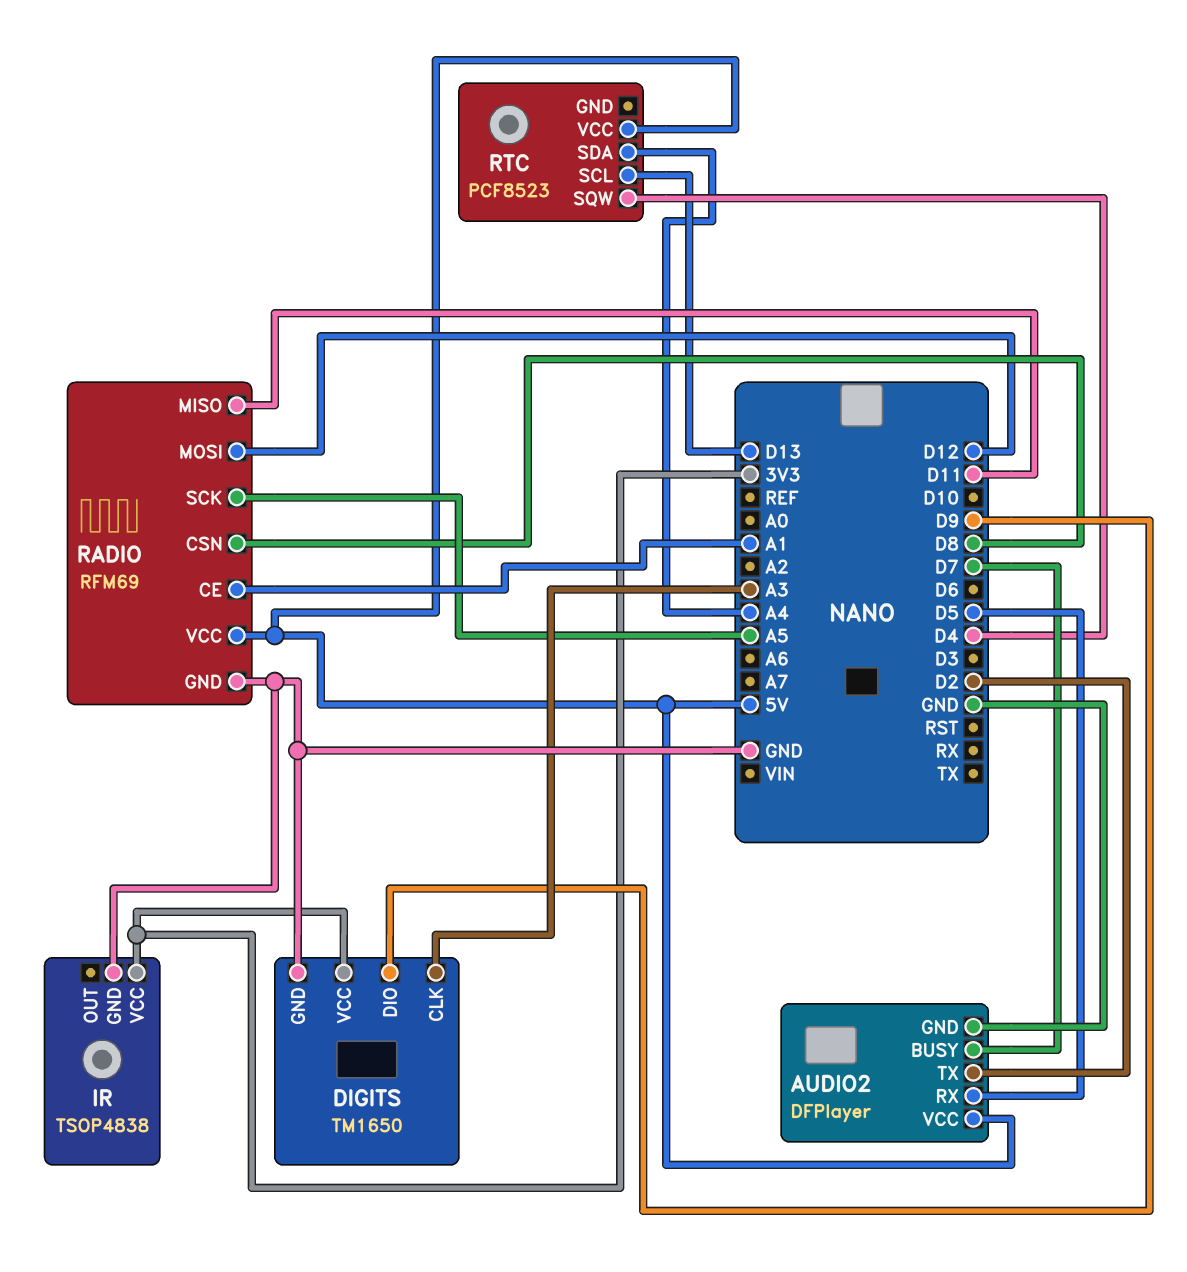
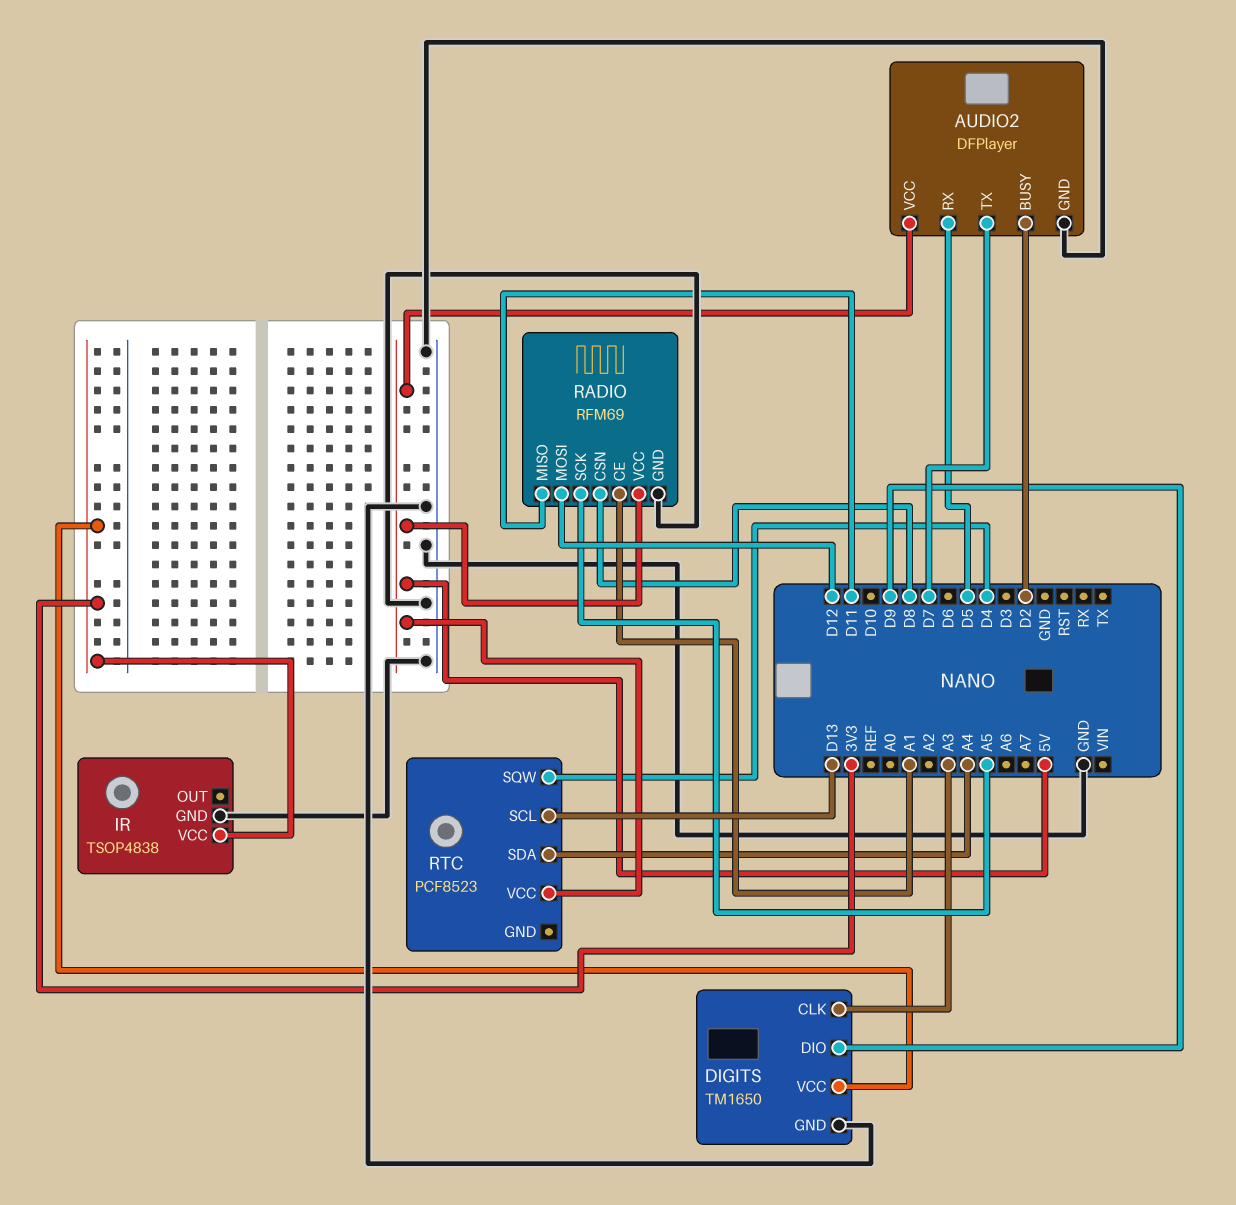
AUDIO2 pin BUSY: D7 -> D2
AUDIO2 pin TX: D2 -> D7

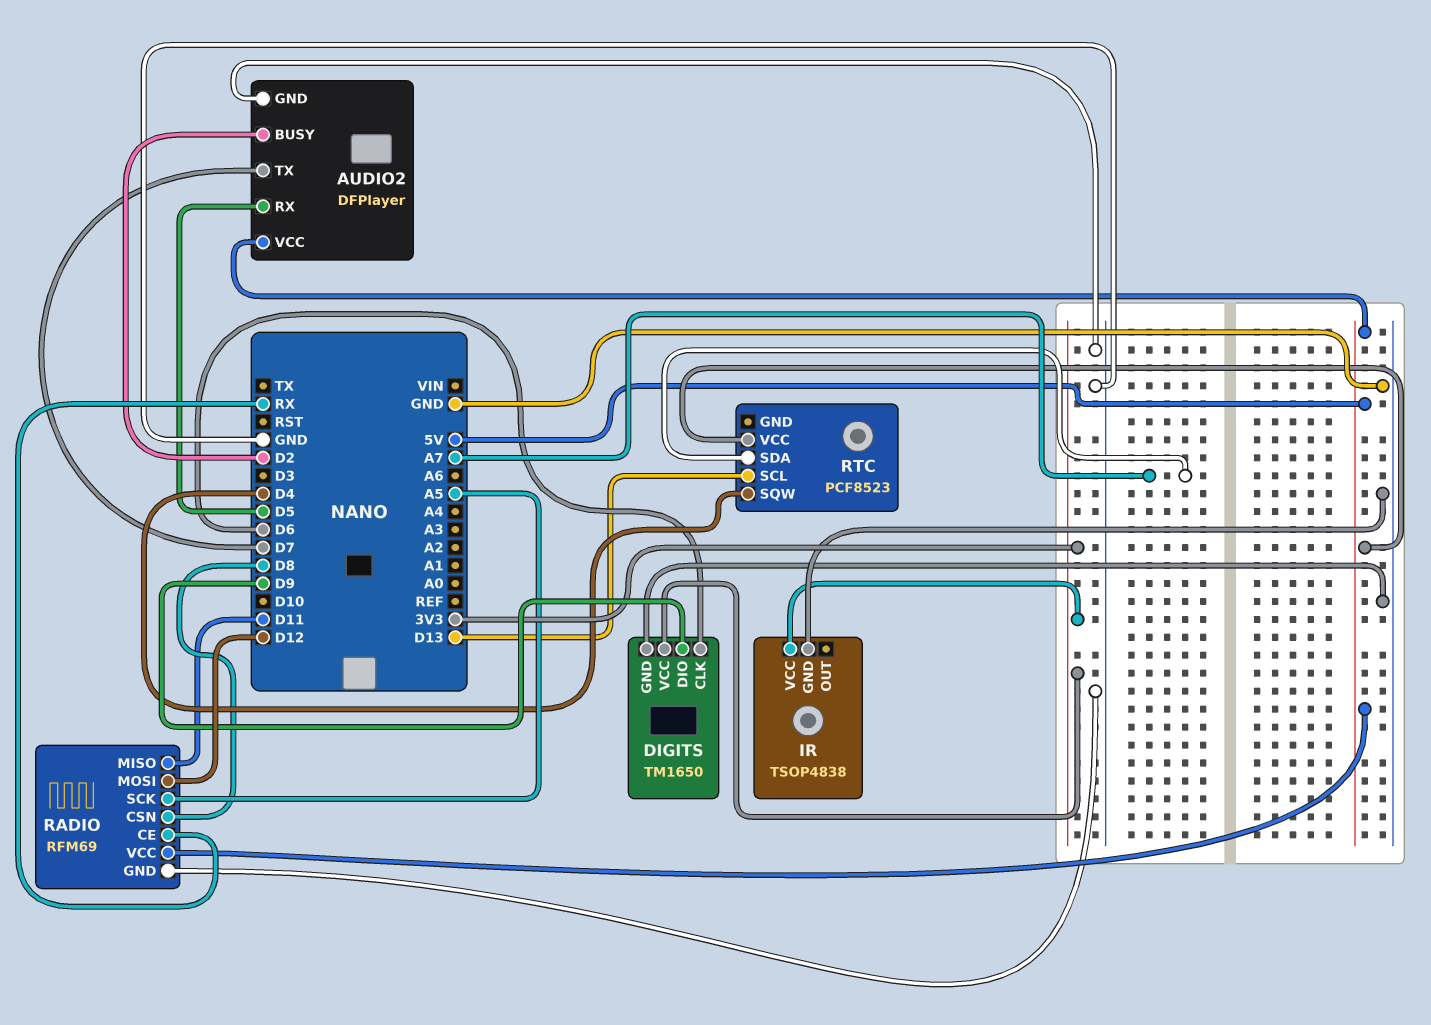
DIGITS pin CLK: A3 -> D6
RADIO pin CE: A1 -> RX
RTC pin SDA: A4 -> A7

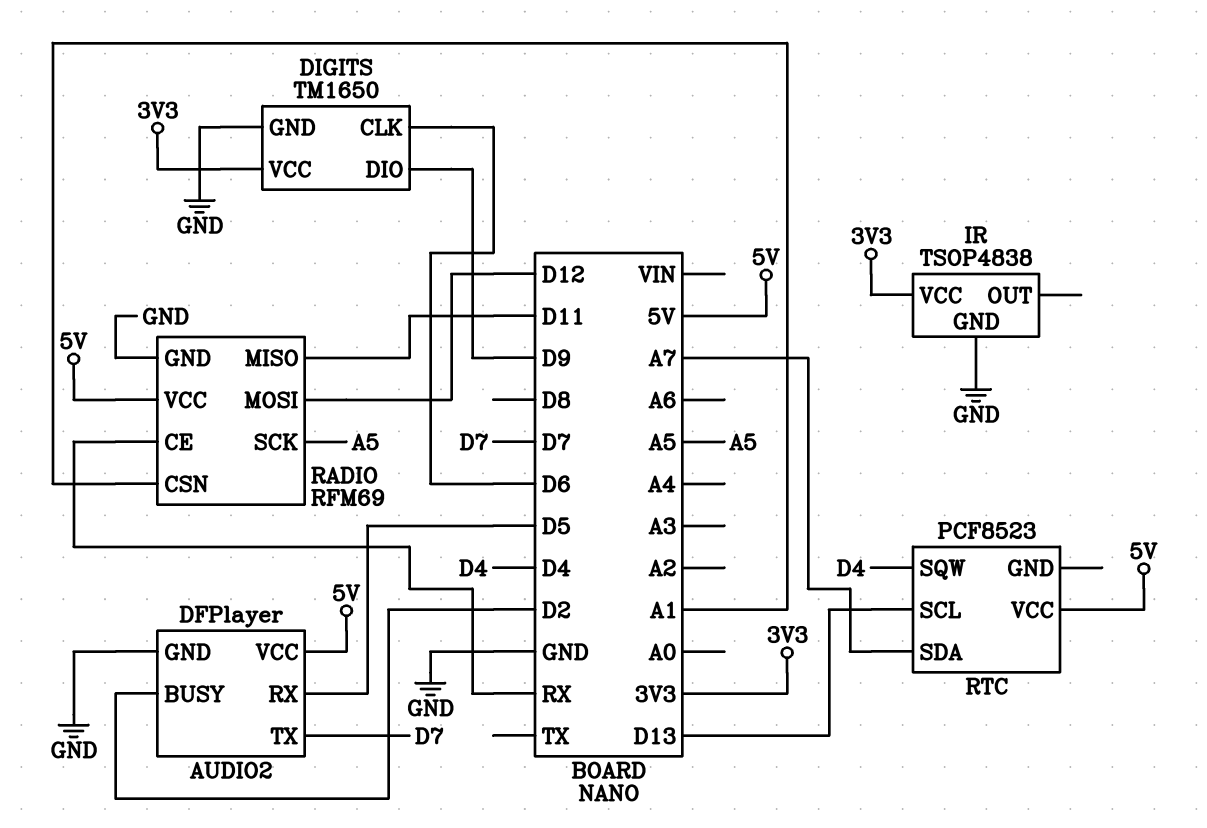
RADIO pin CSN: D8 -> A1

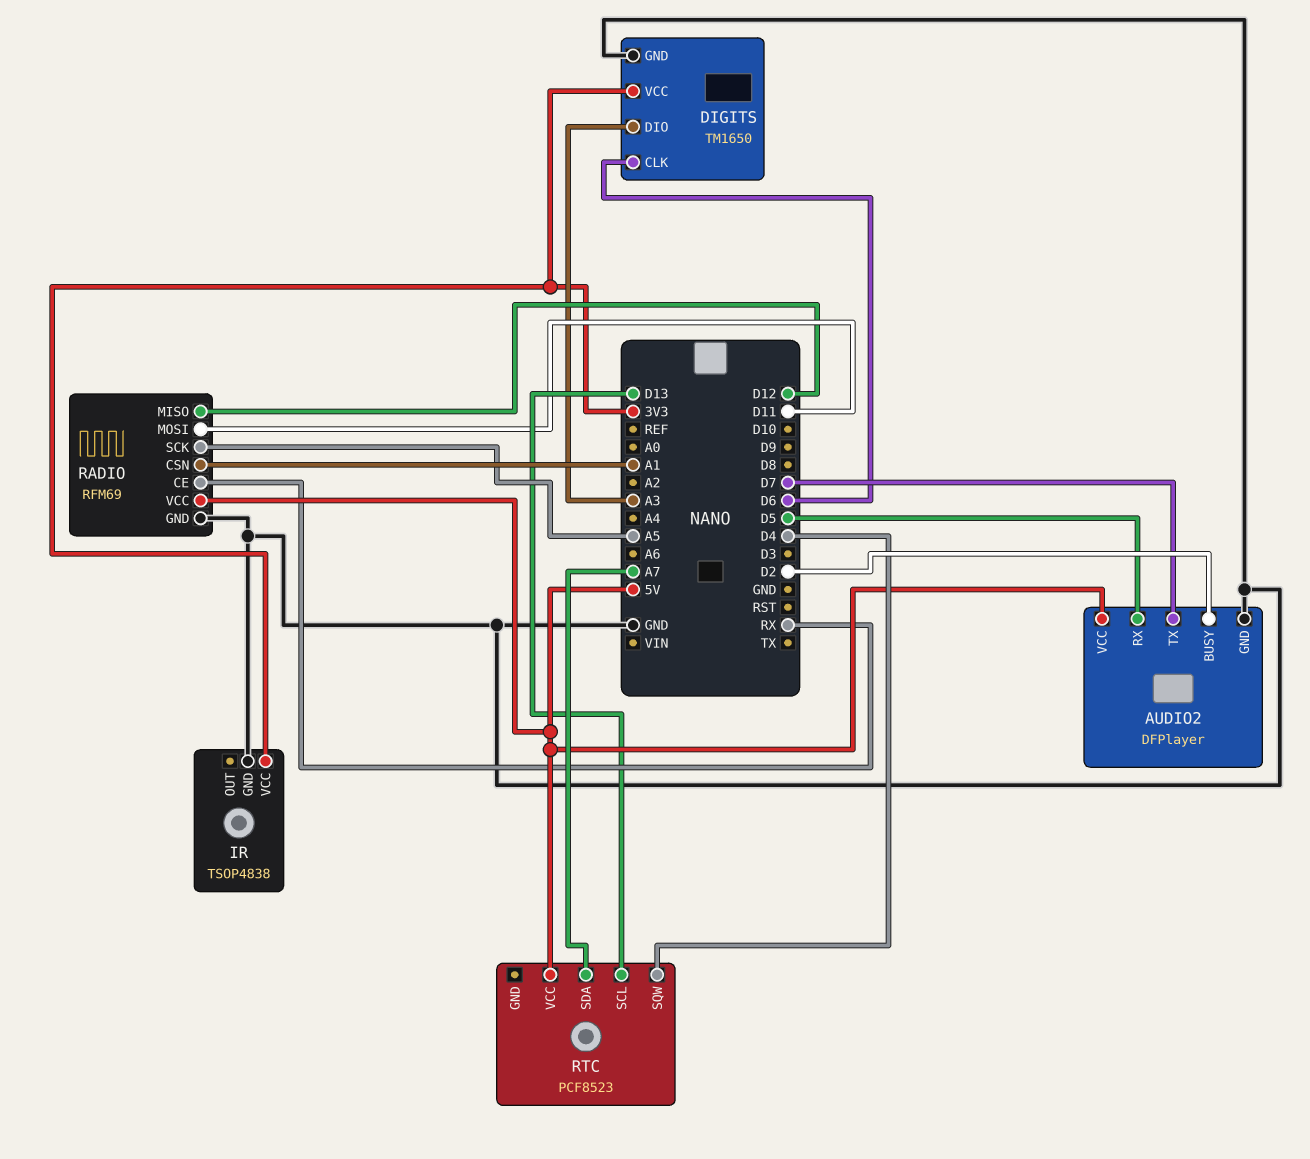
DIGITS pin DIO: D9 -> A3
RADIO pin MISO: D11 -> D12
RADIO pin MOSI: D12 -> D11

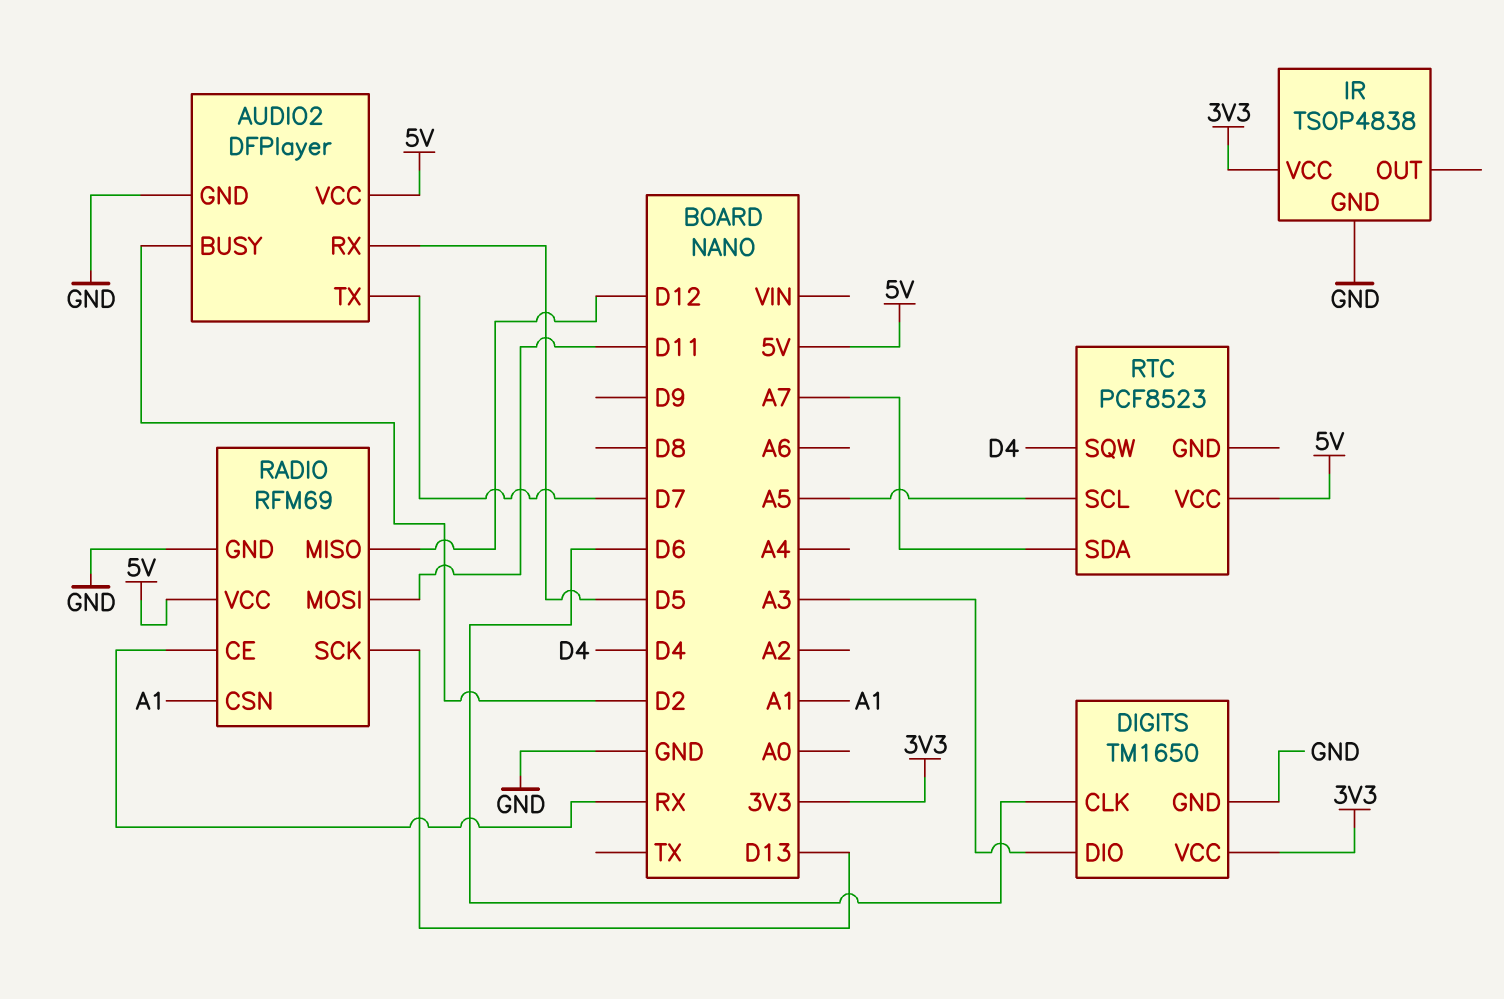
RADIO pin SCK: A5 -> D13
RTC pin SCL: D13 -> A5

